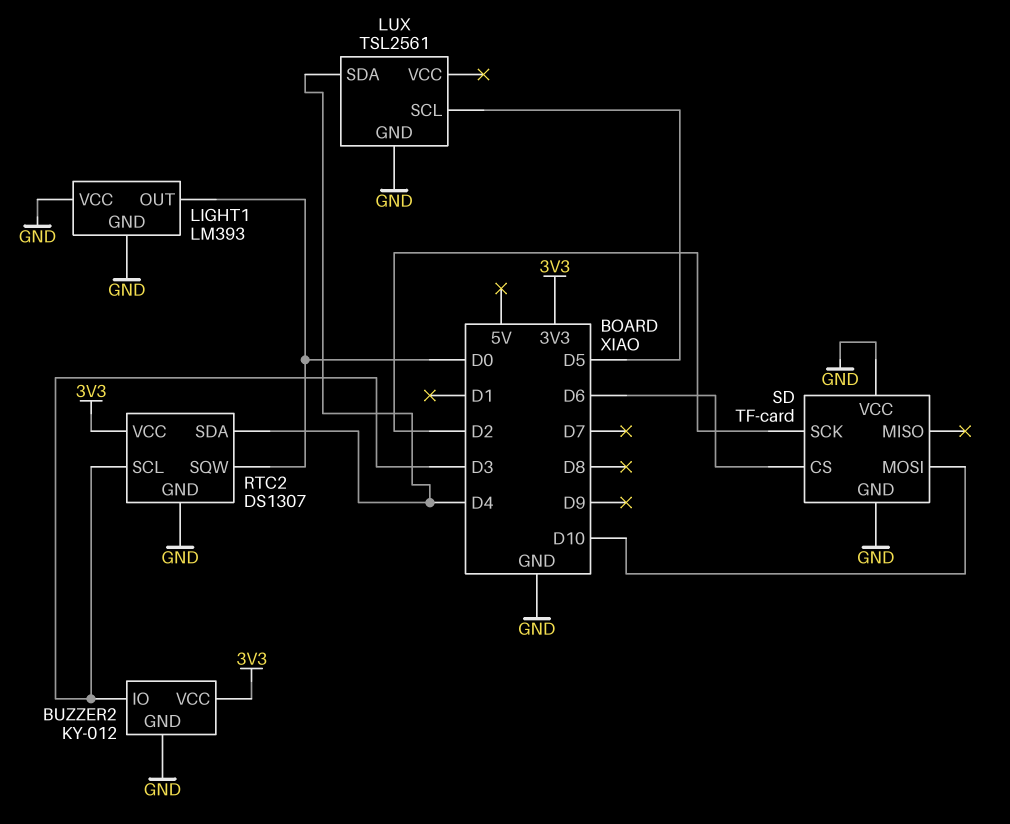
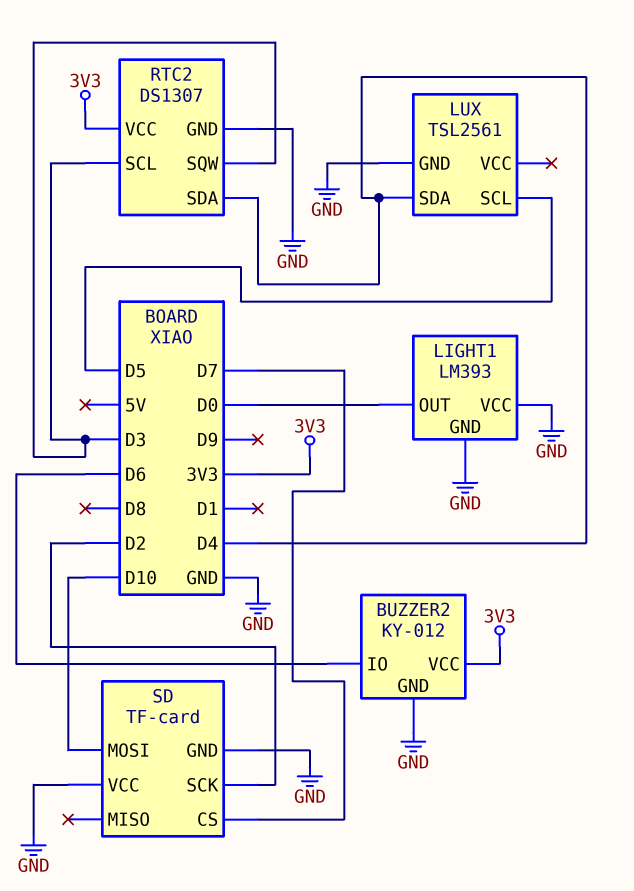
BUZZER2 pin IO: D3 -> D6
RTC2 pin SQW: D0 -> D3
SD pin CS: D6 -> D7

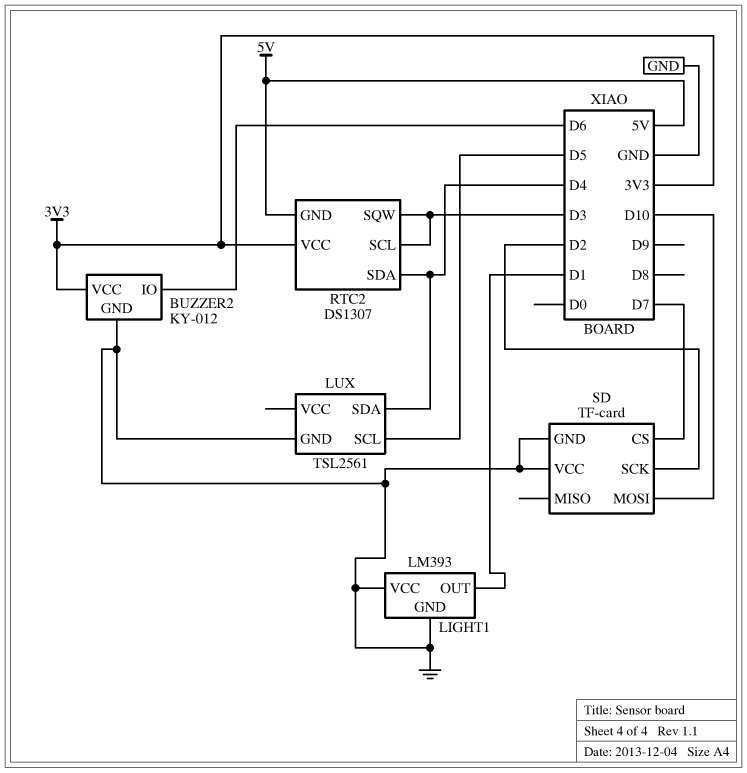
LIGHT1 pin OUT: D0 -> D1
RTC2 pin GND: GND -> 5V

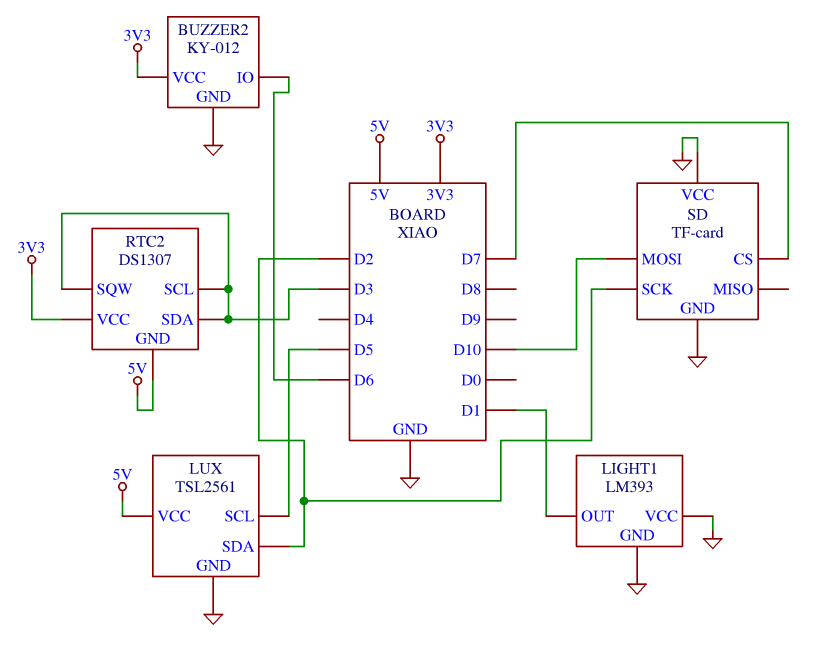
LUX pin SDA: D4 -> D2
LUX pin VCC: none -> 5V
RTC2 pin SDA: D4 -> D3

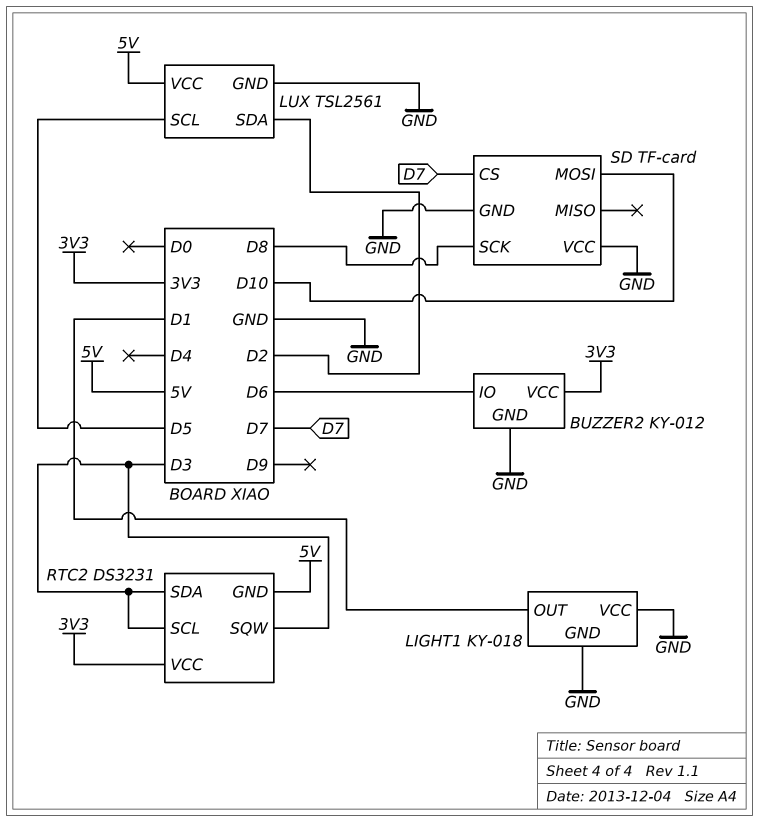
LIGHT1: LM393 -> KY-018
RTC2: DS1307 -> DS3231
SD pin SCK: D2 -> D8

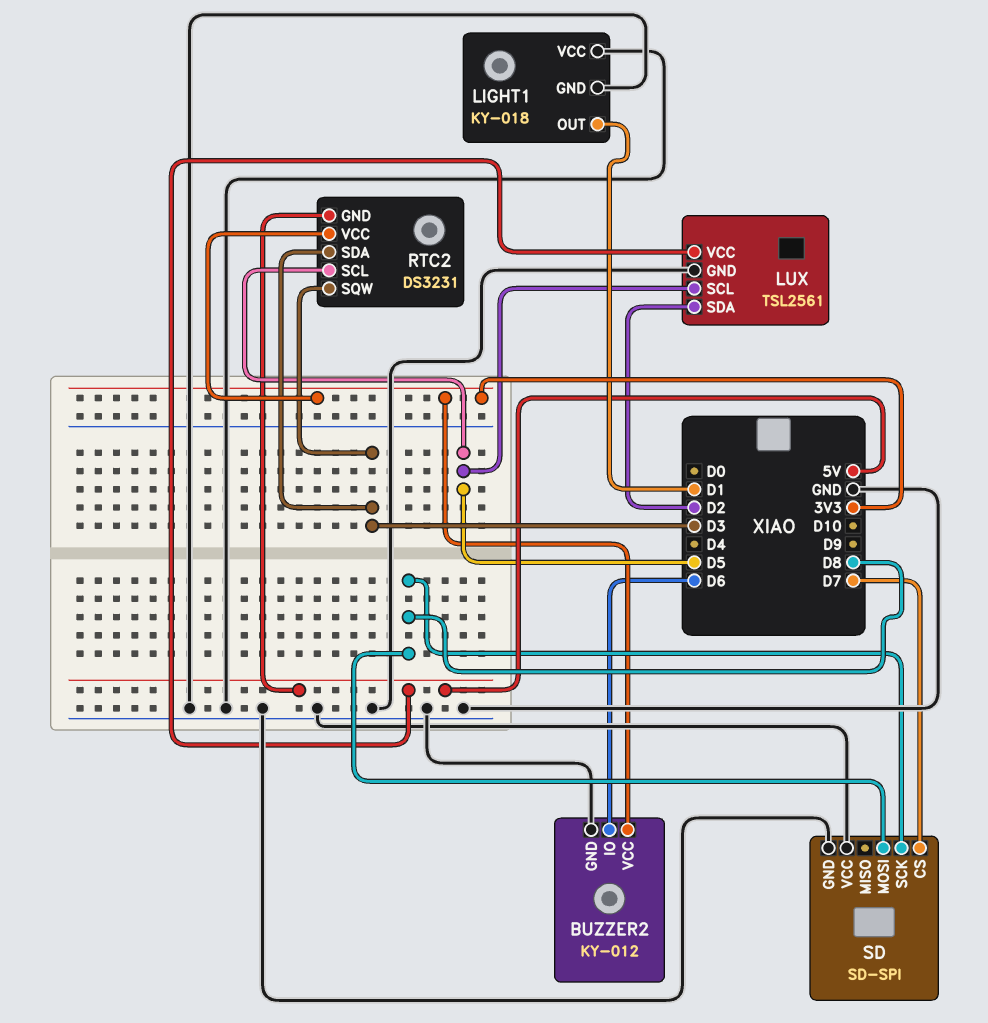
RTC2 pin SCL: D3 -> D5
SD: TF-card -> SD-SPI
SD pin MOSI: D10 -> D8

